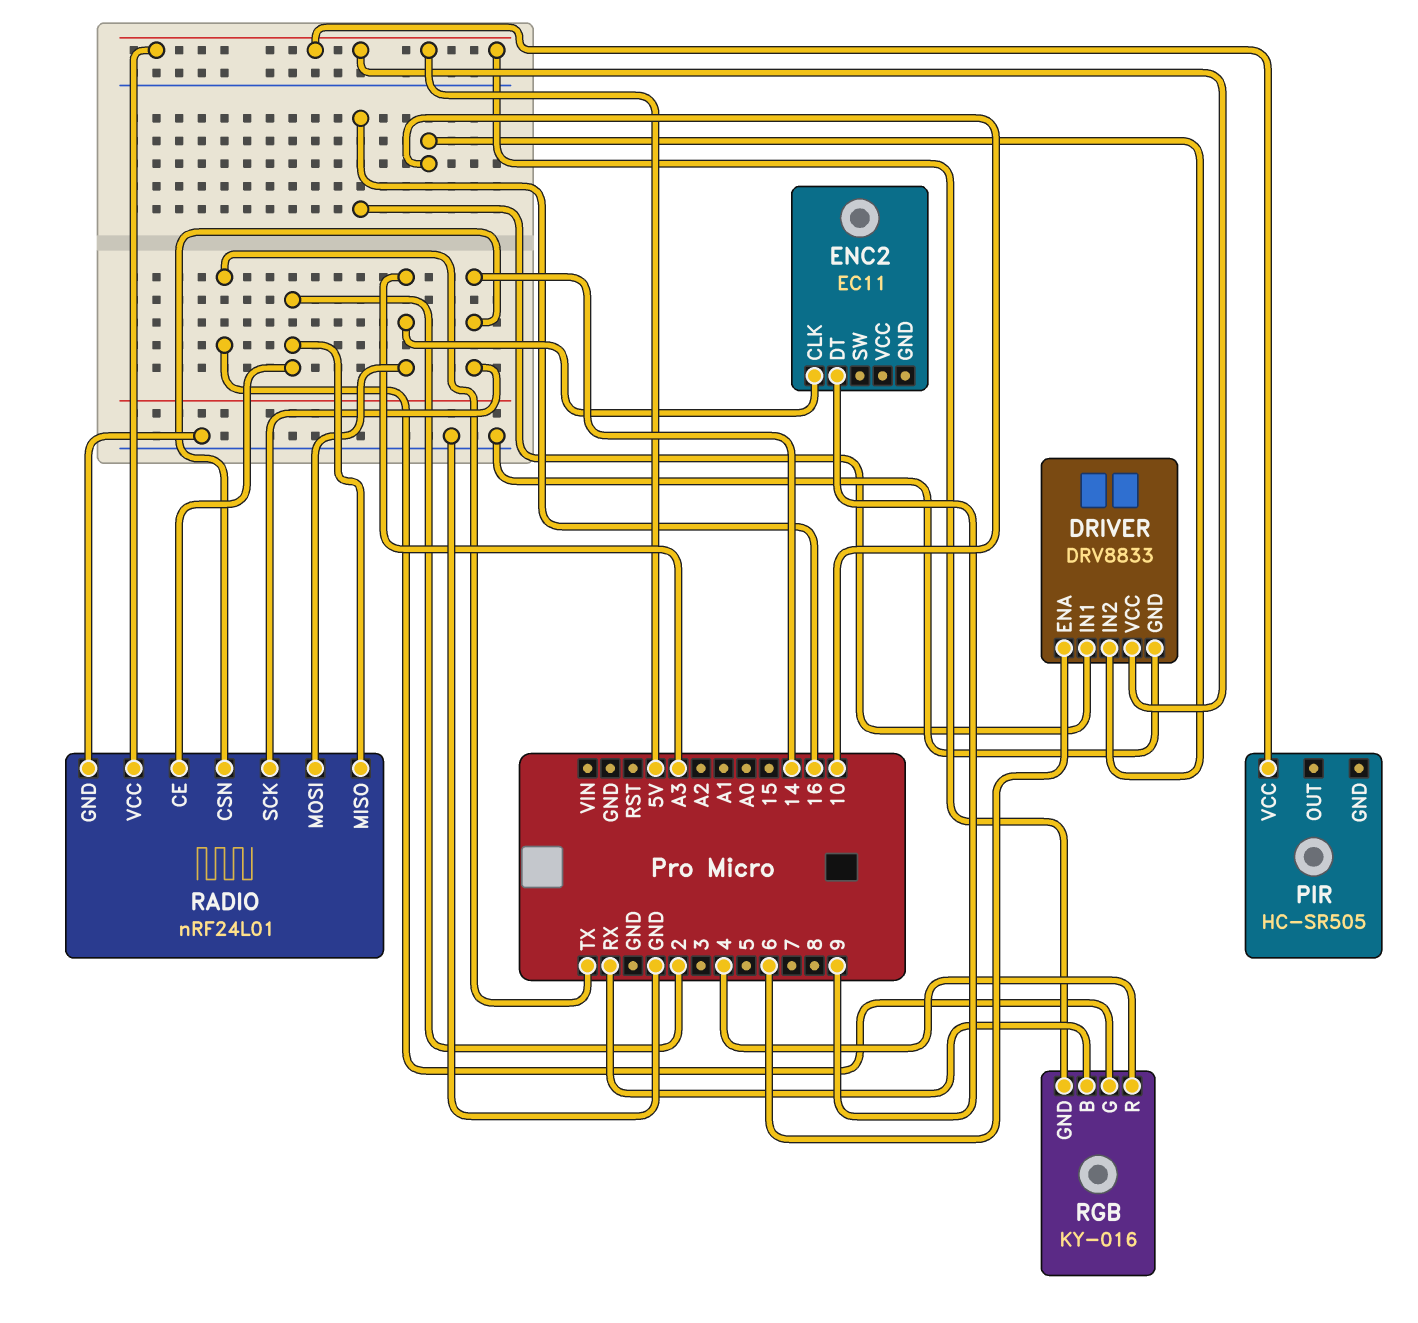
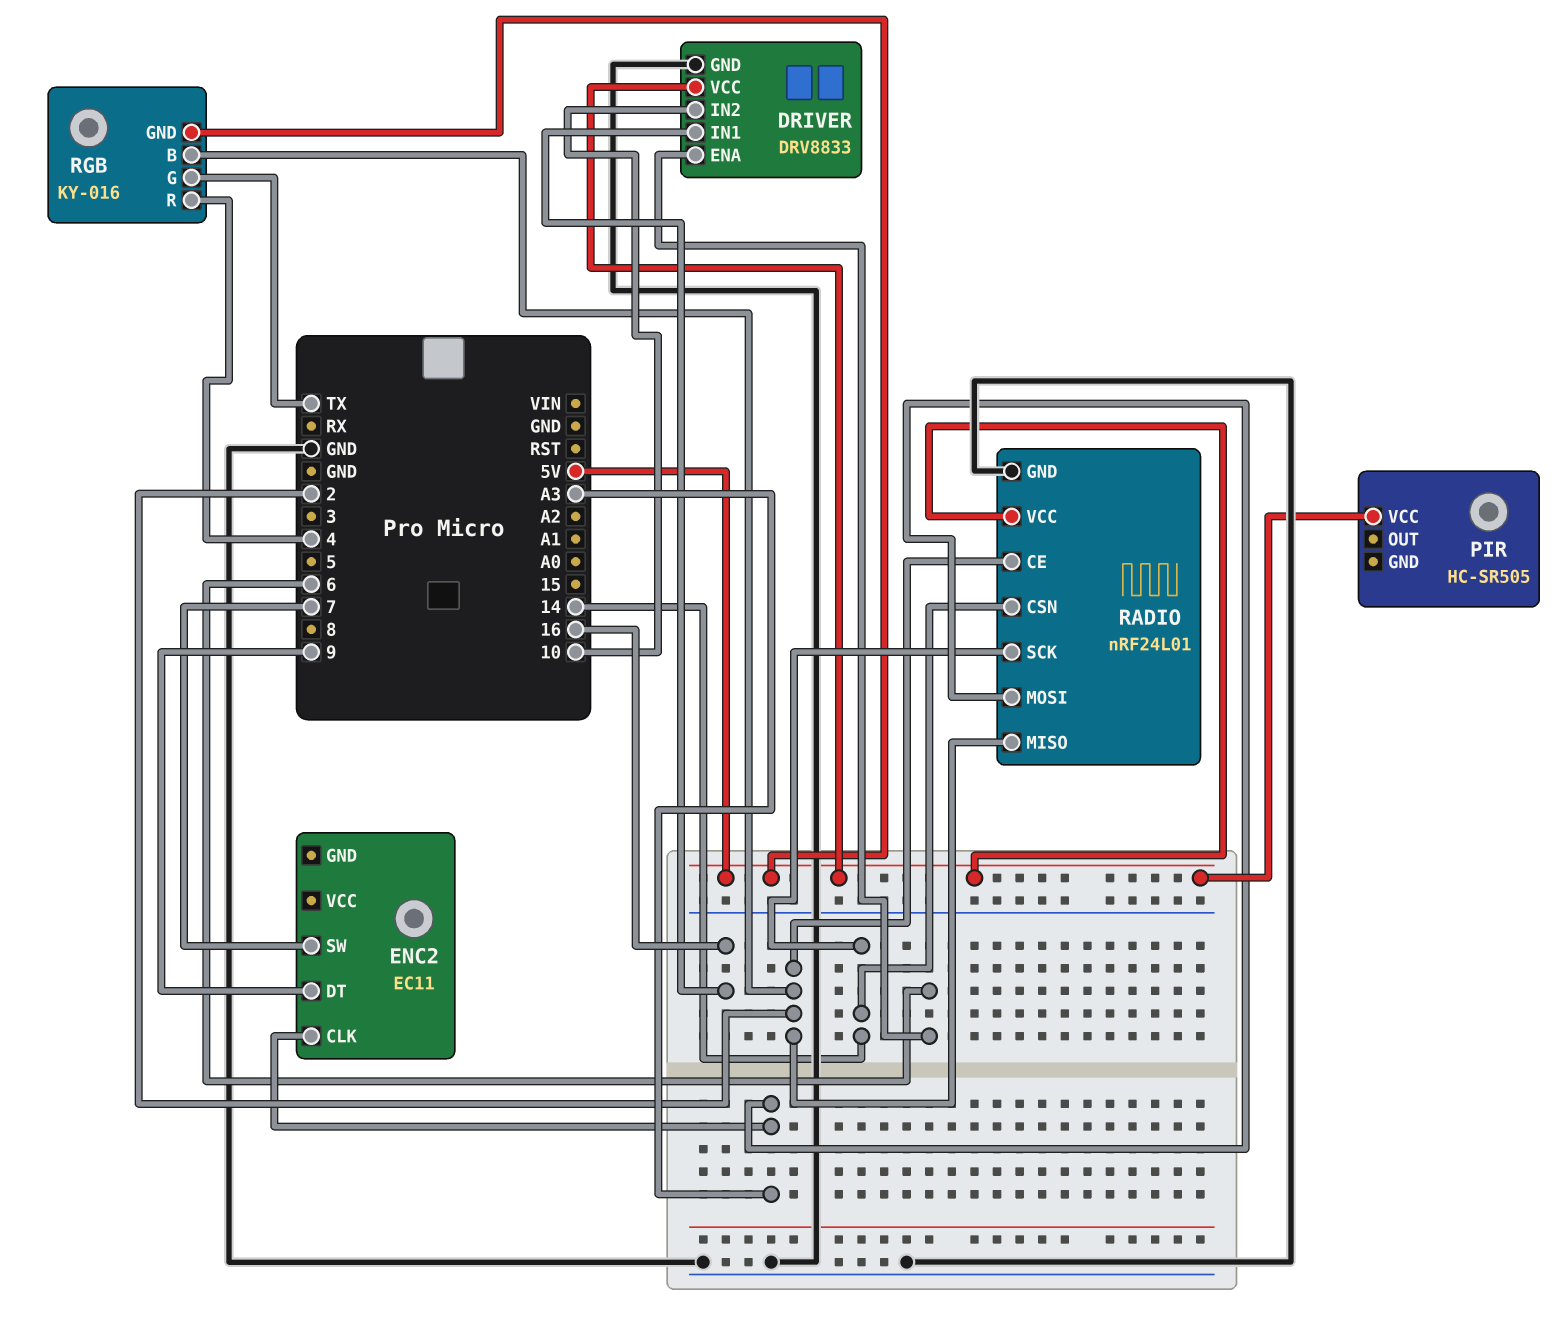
ENC2 pin SW: none -> 7
RGB pin B: RX -> 2

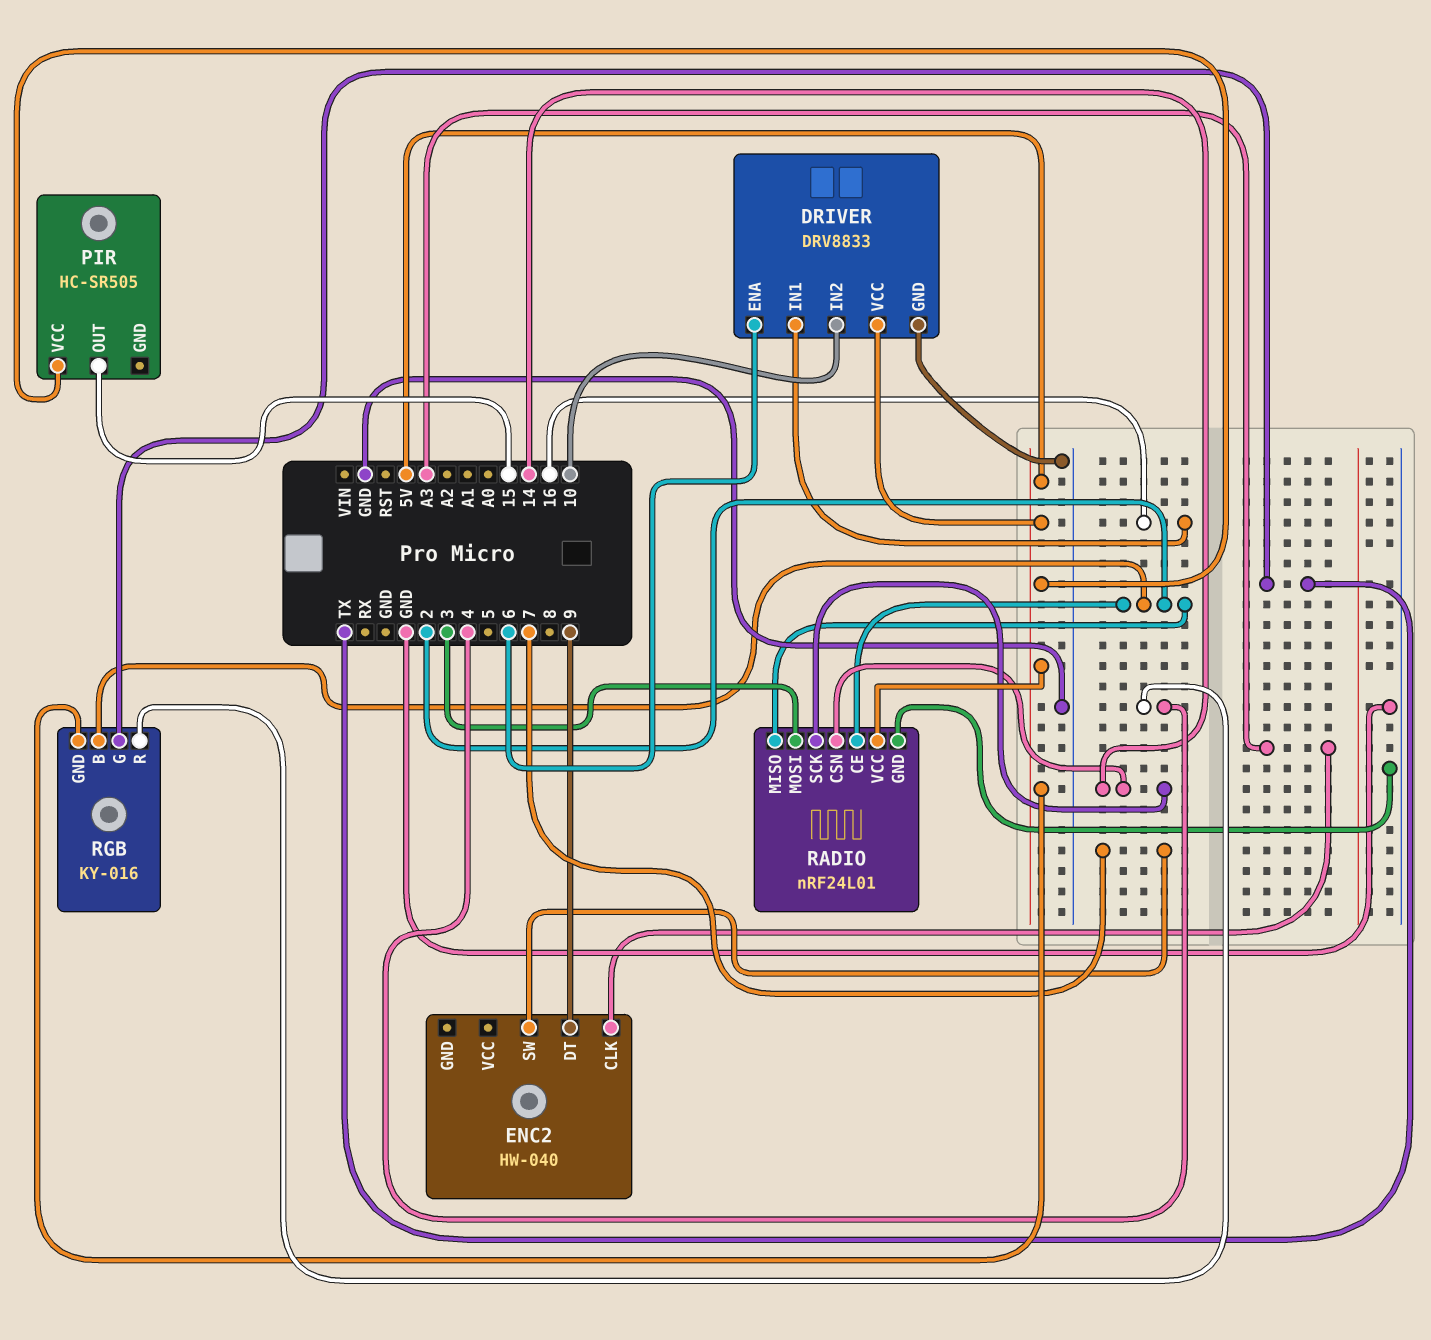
ENC2: EC11 -> HW-040
PIR pin OUT: none -> 15
RADIO pin MOSI: A3 -> 3

